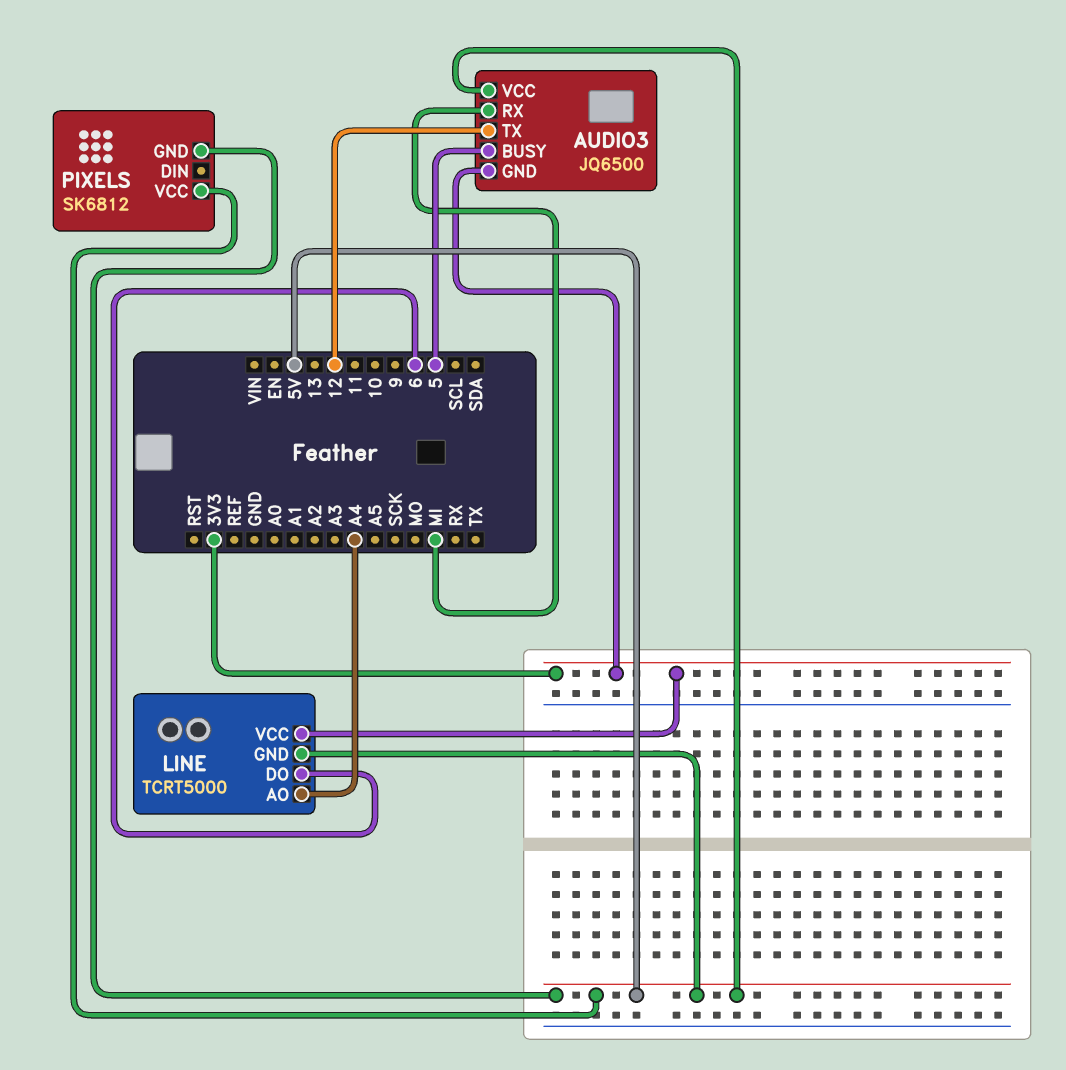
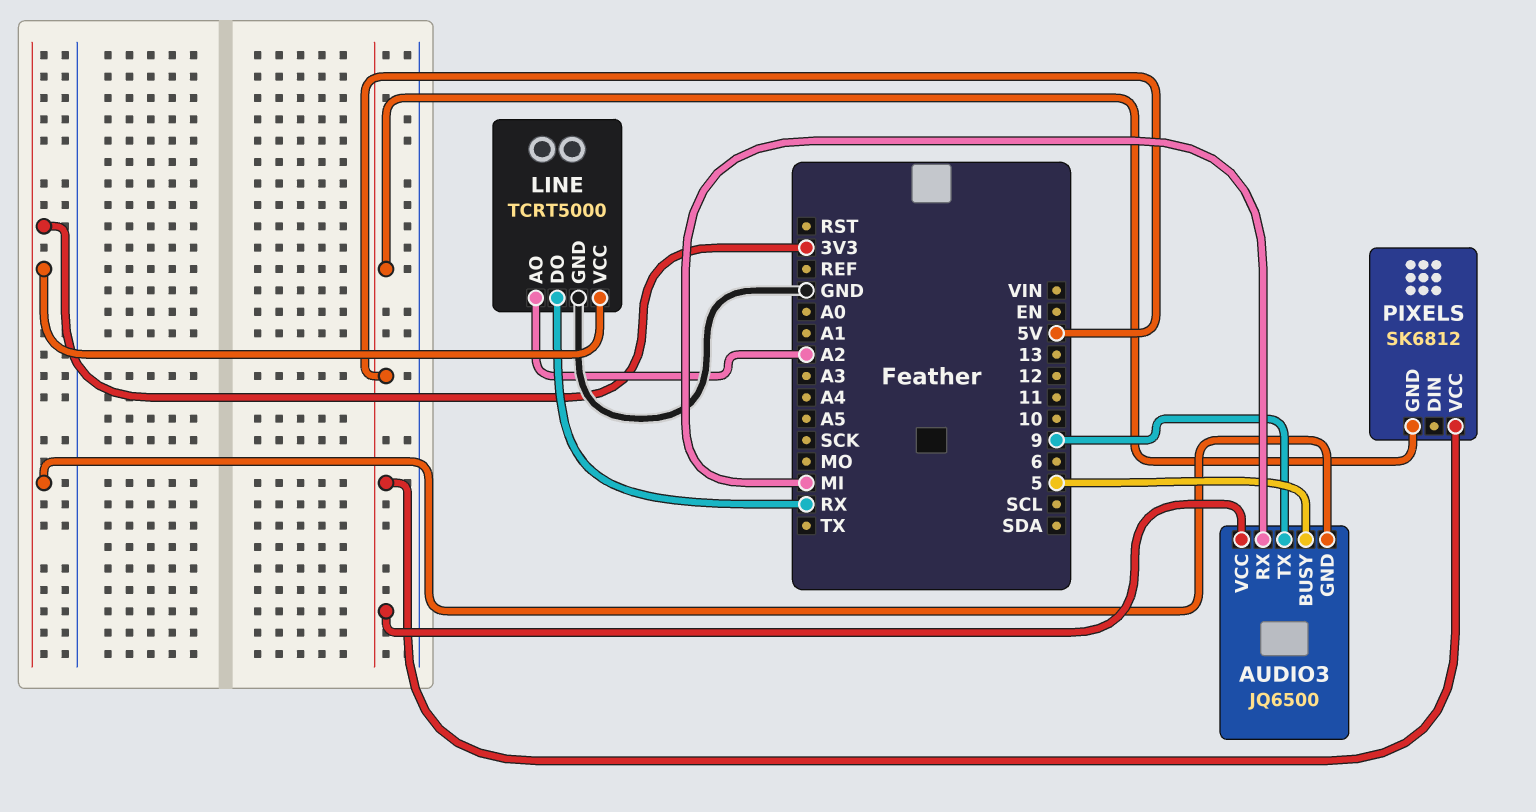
AUDIO3 pin TX: 12 -> 9
LINE pin AO: A4 -> A2
LINE pin DO: 6 -> RX
LINE pin GND: 5V -> GND

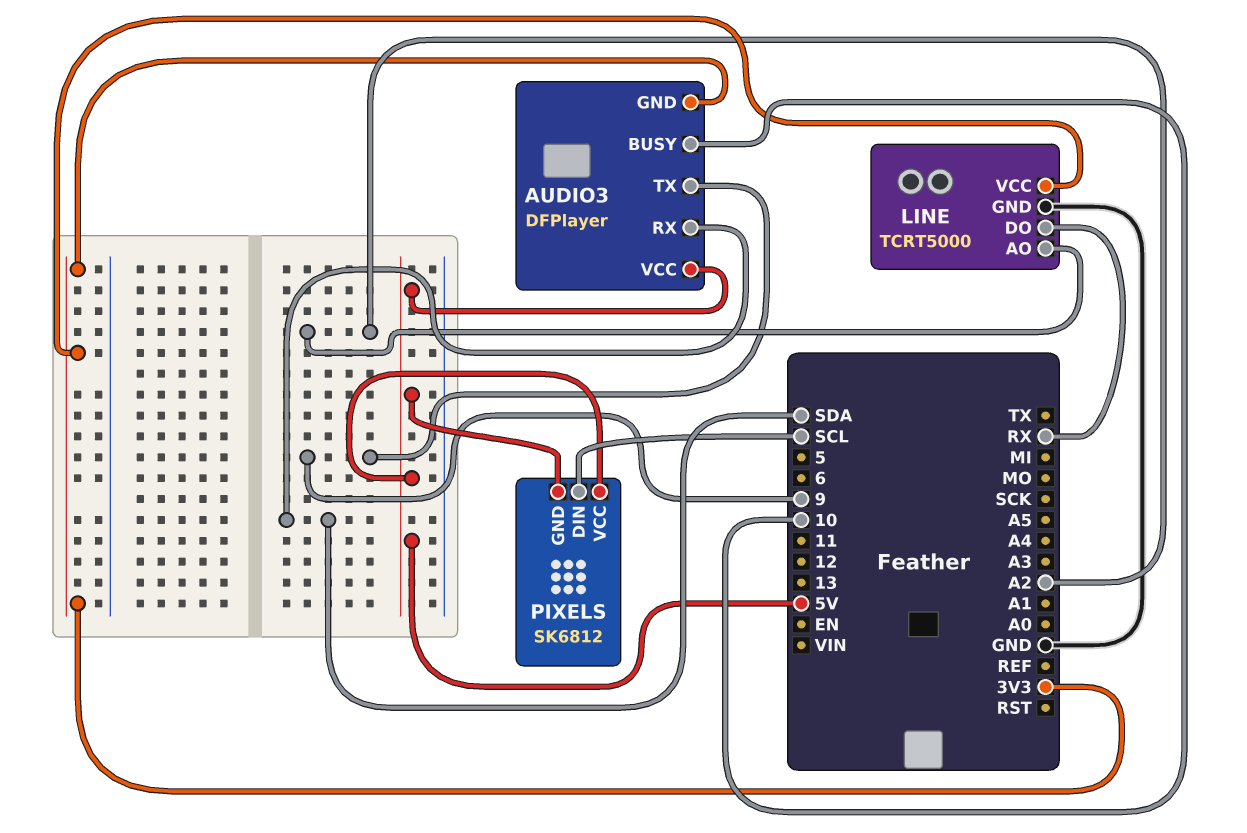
AUDIO3: JQ6500 -> DFPlayer
AUDIO3 pin BUSY: 5 -> 10
AUDIO3 pin RX: MI -> SDA
PIXELS pin DIN: none -> SCL

